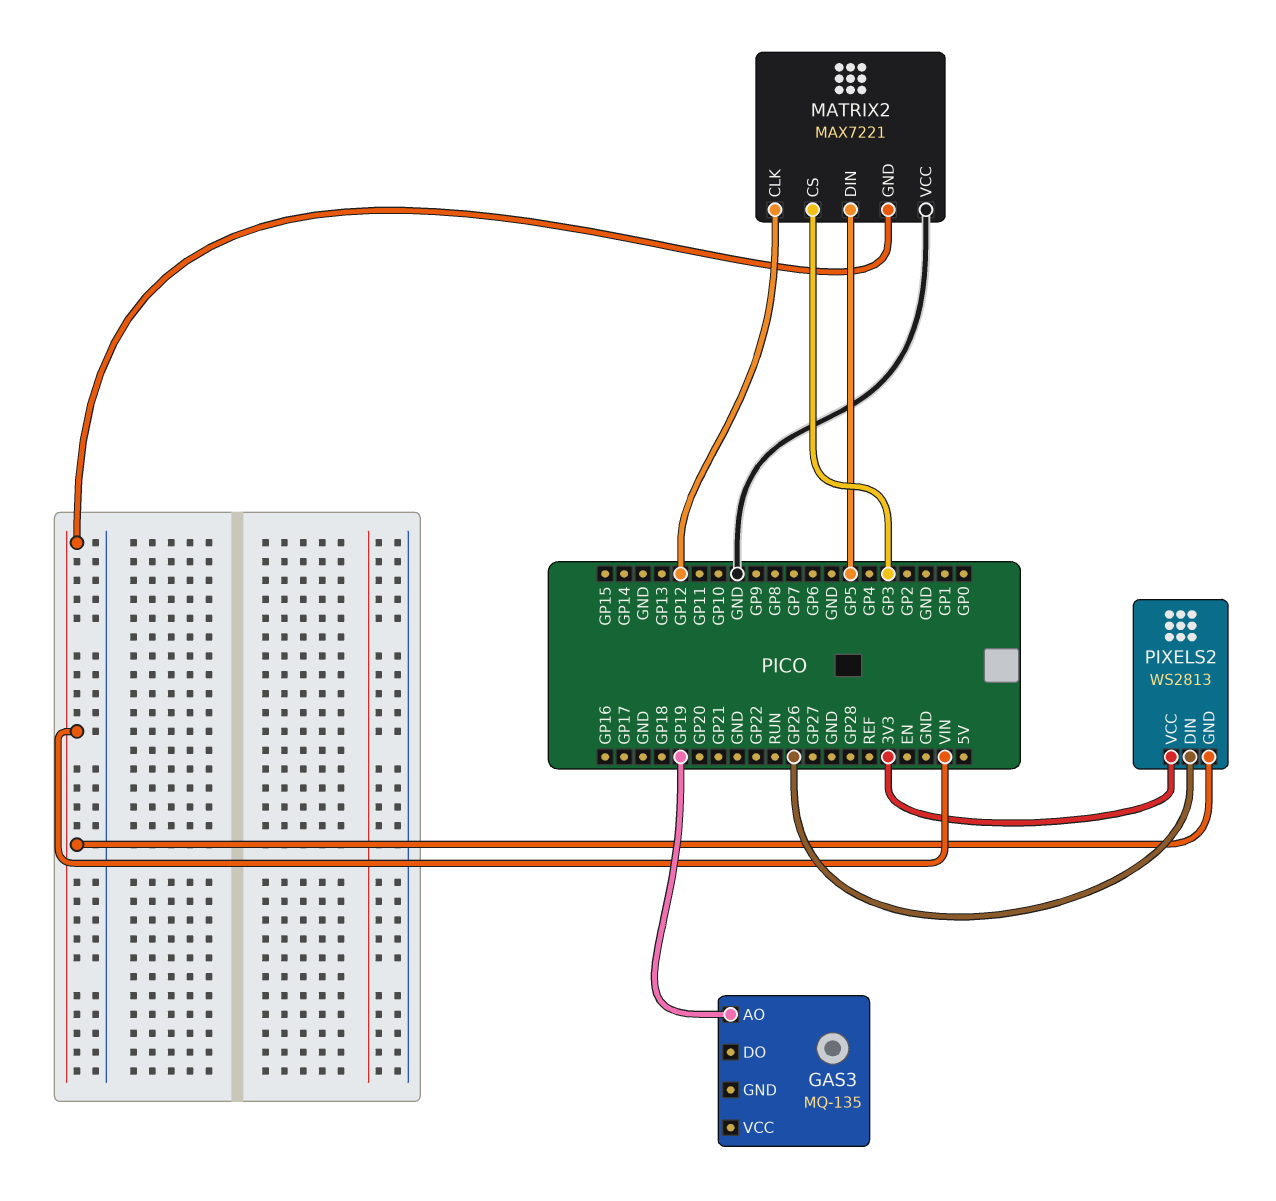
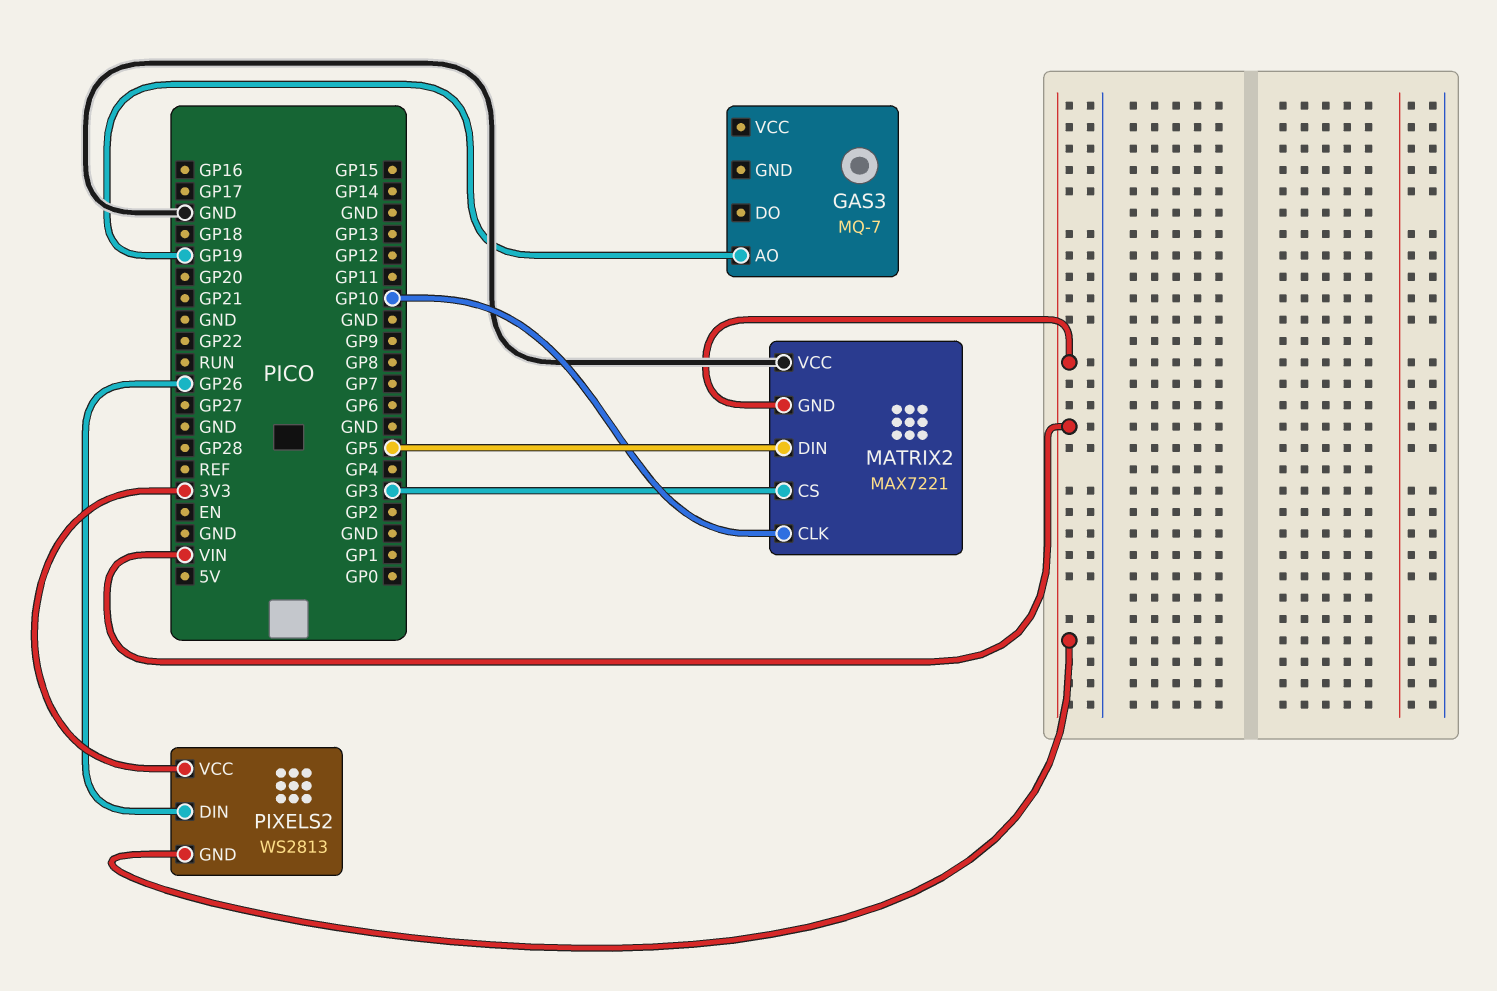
GAS3: MQ-135 -> MQ-7
MATRIX2 pin CLK: GP12 -> GP10

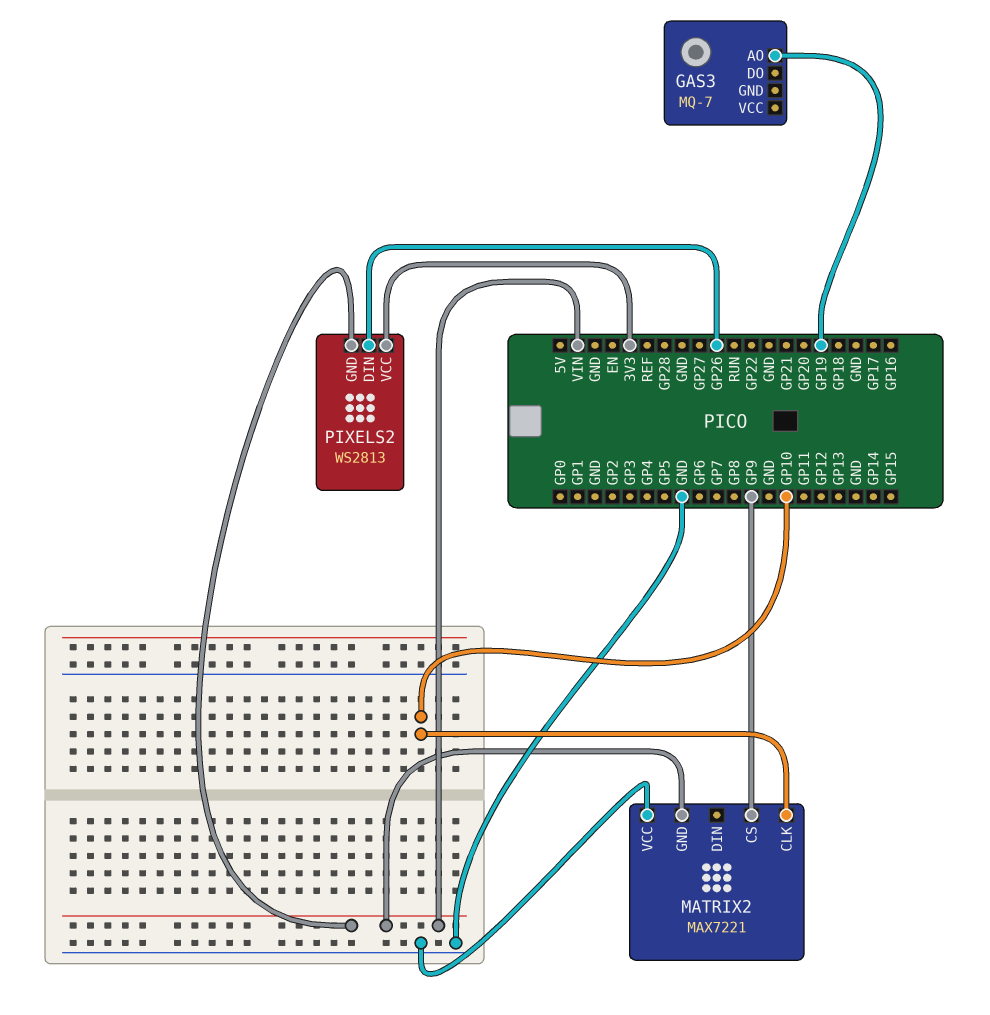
MATRIX2 pin CS: GP3 -> GP9
MATRIX2 pin DIN: GP5 -> none

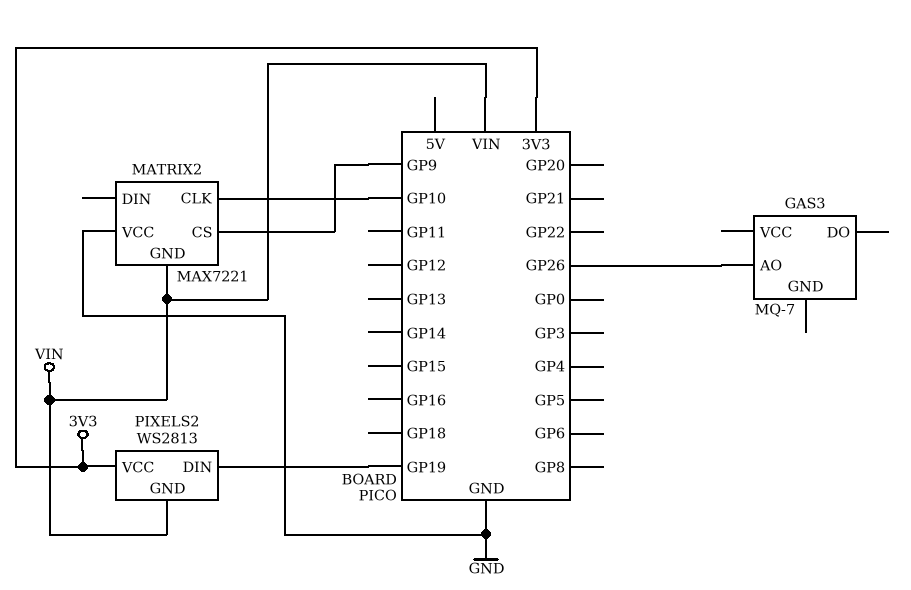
GAS3 pin AO: GP19 -> GP26
PIXELS2 pin DIN: GP26 -> GP19

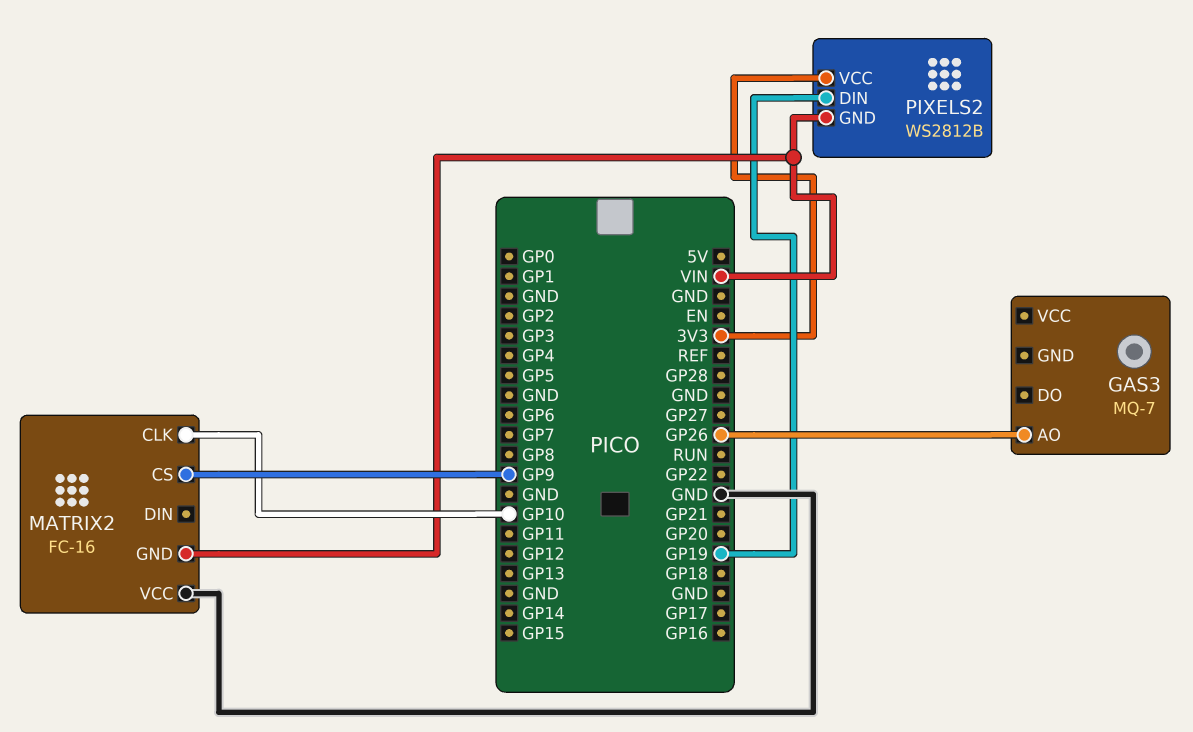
MATRIX2: MAX7221 -> FC-16
PIXELS2: WS2813 -> WS2812B

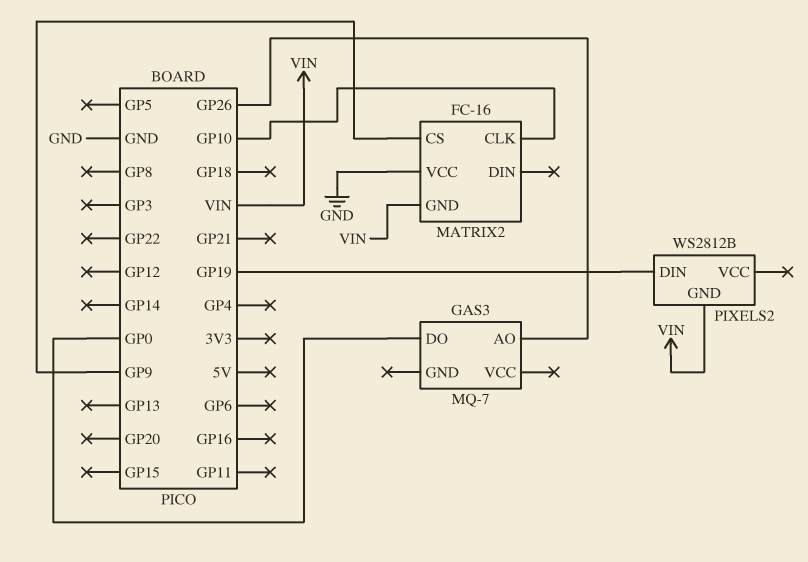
GAS3 pin DO: none -> GP0
PIXELS2 pin VCC: 3V3 -> none

